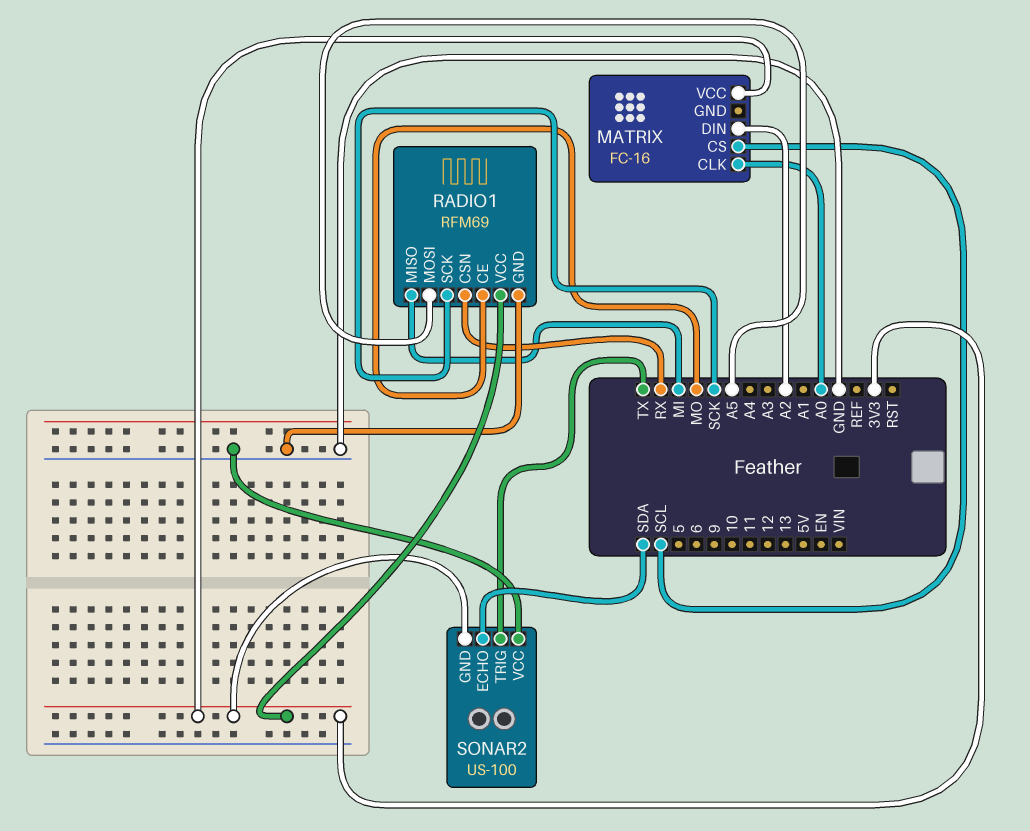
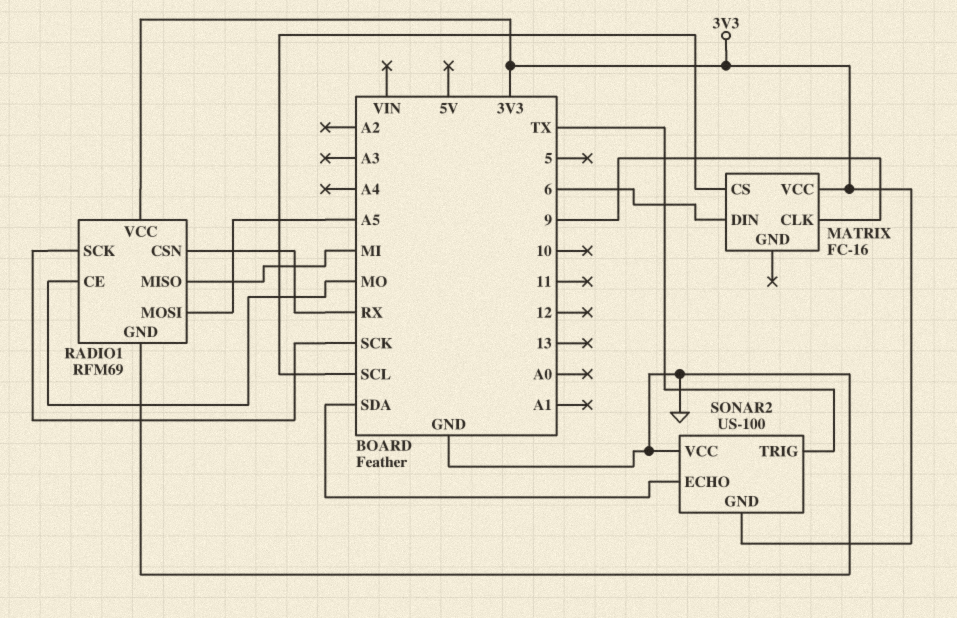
MATRIX pin CLK: A0 -> 9
MATRIX pin DIN: A2 -> 6

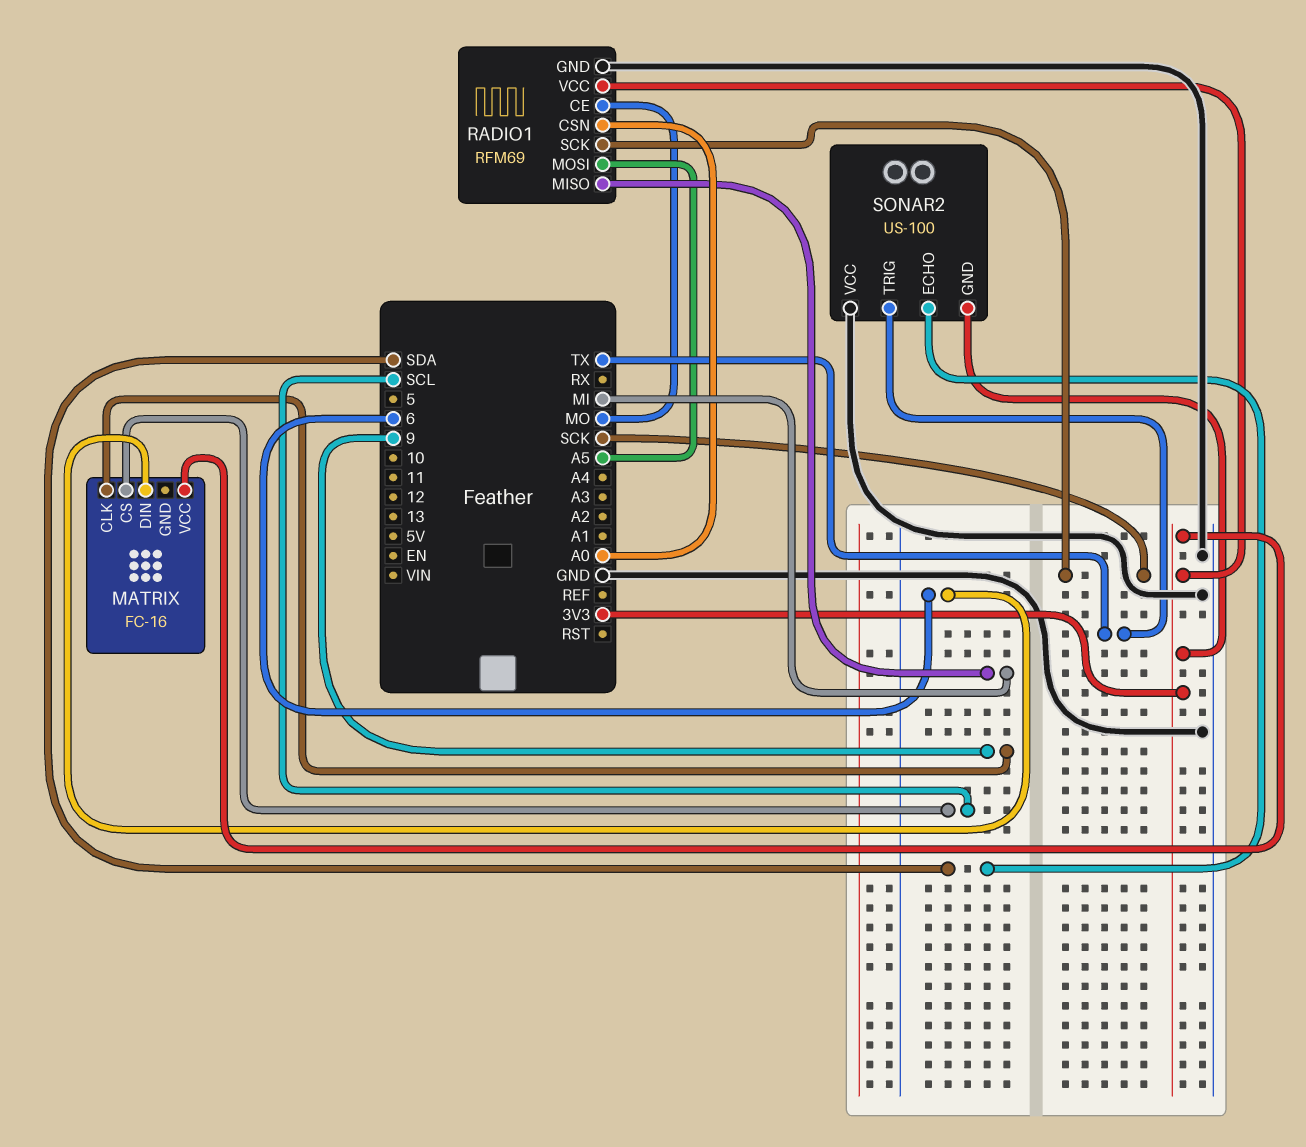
RADIO1 pin CSN: RX -> A0

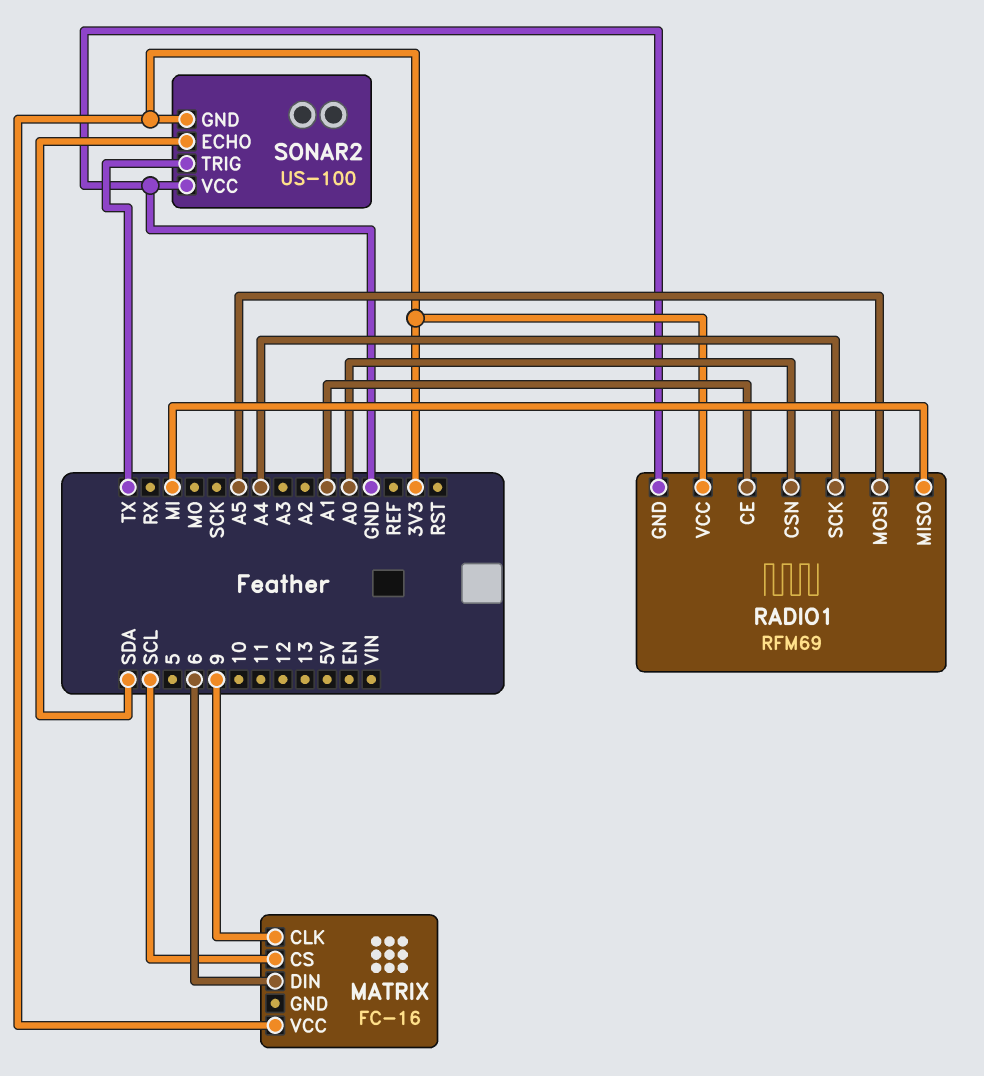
RADIO1 pin CE: MO -> A1
RADIO1 pin SCK: SCK -> A4

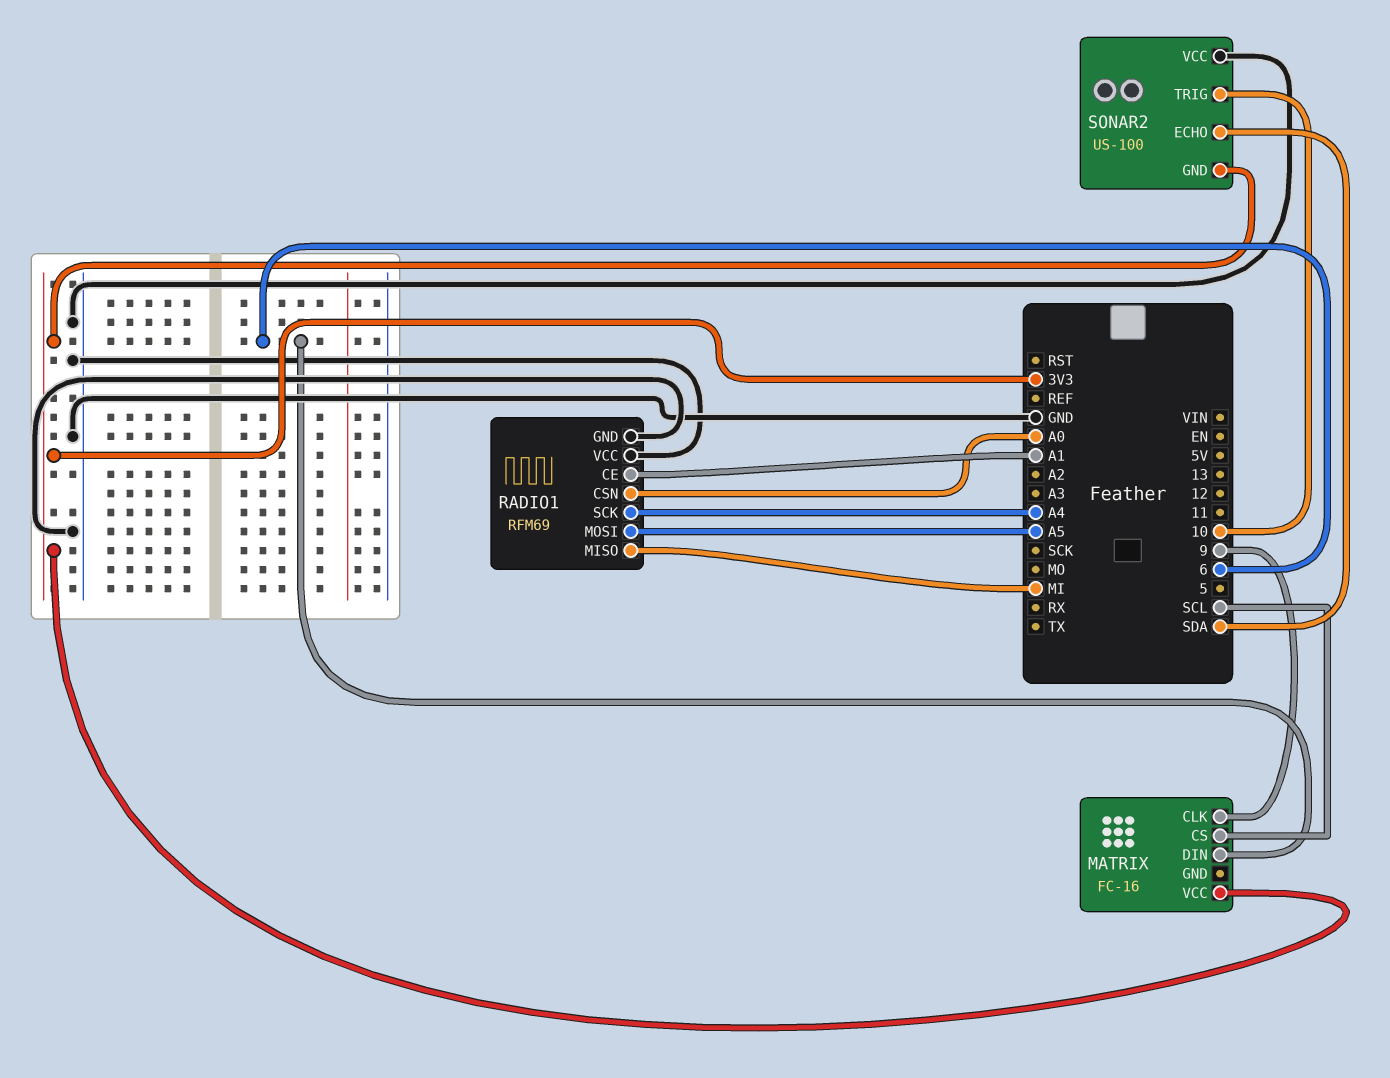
RADIO1 pin VCC: 3V3 -> GND
SONAR2 pin TRIG: TX -> 10

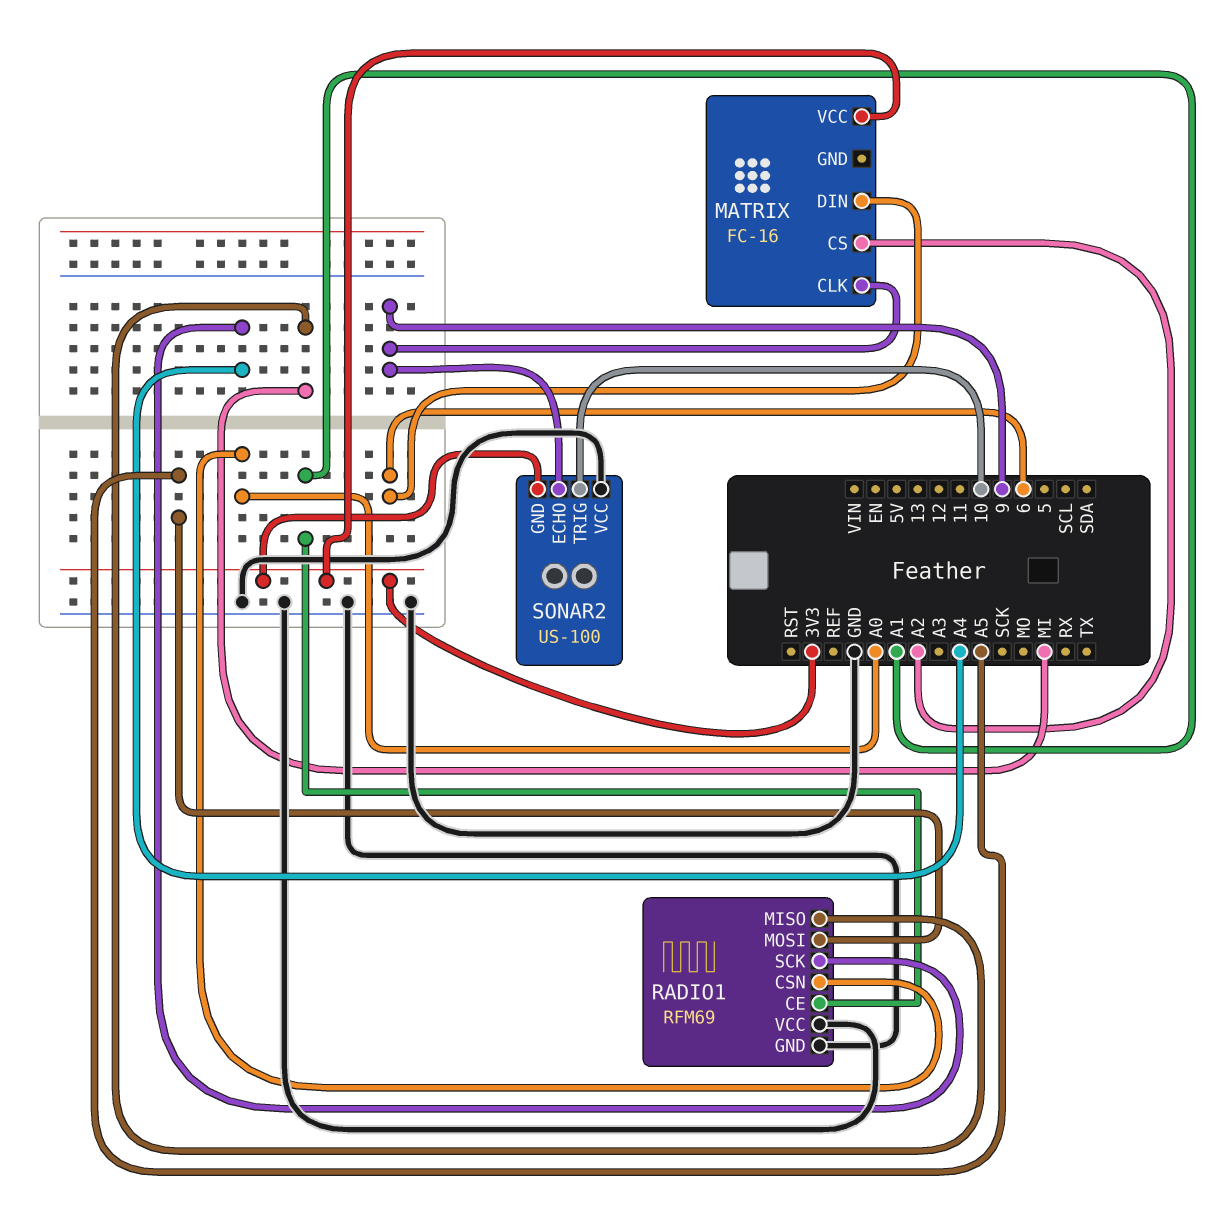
MATRIX pin CS: SCL -> A2
SONAR2 pin ECHO: SDA -> 9

